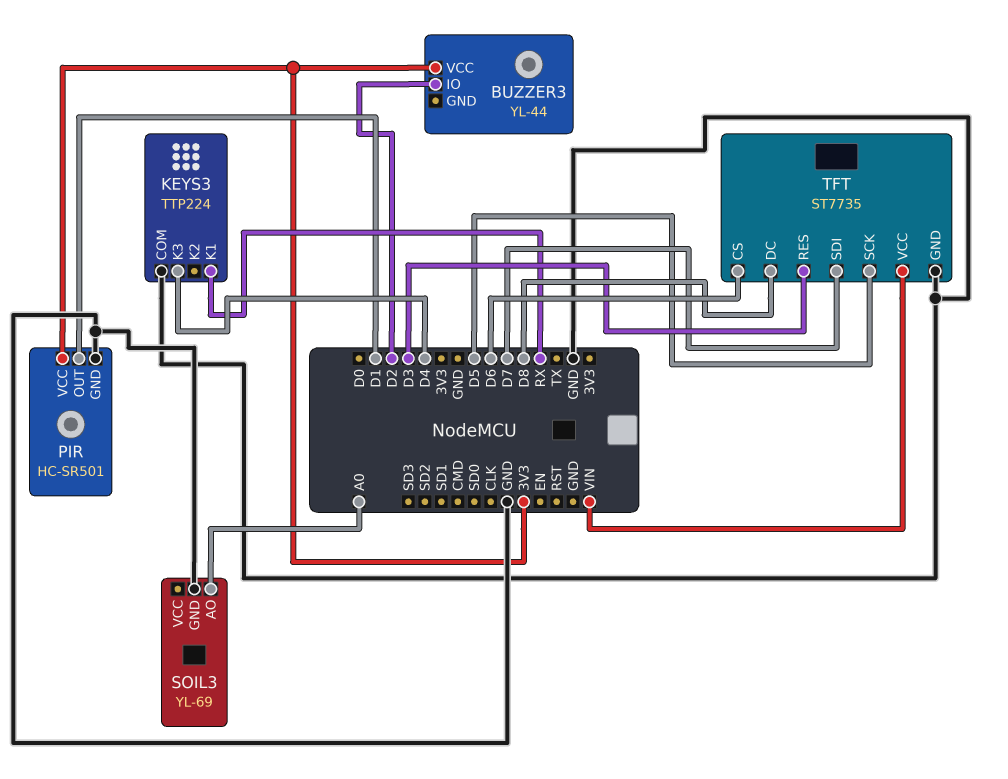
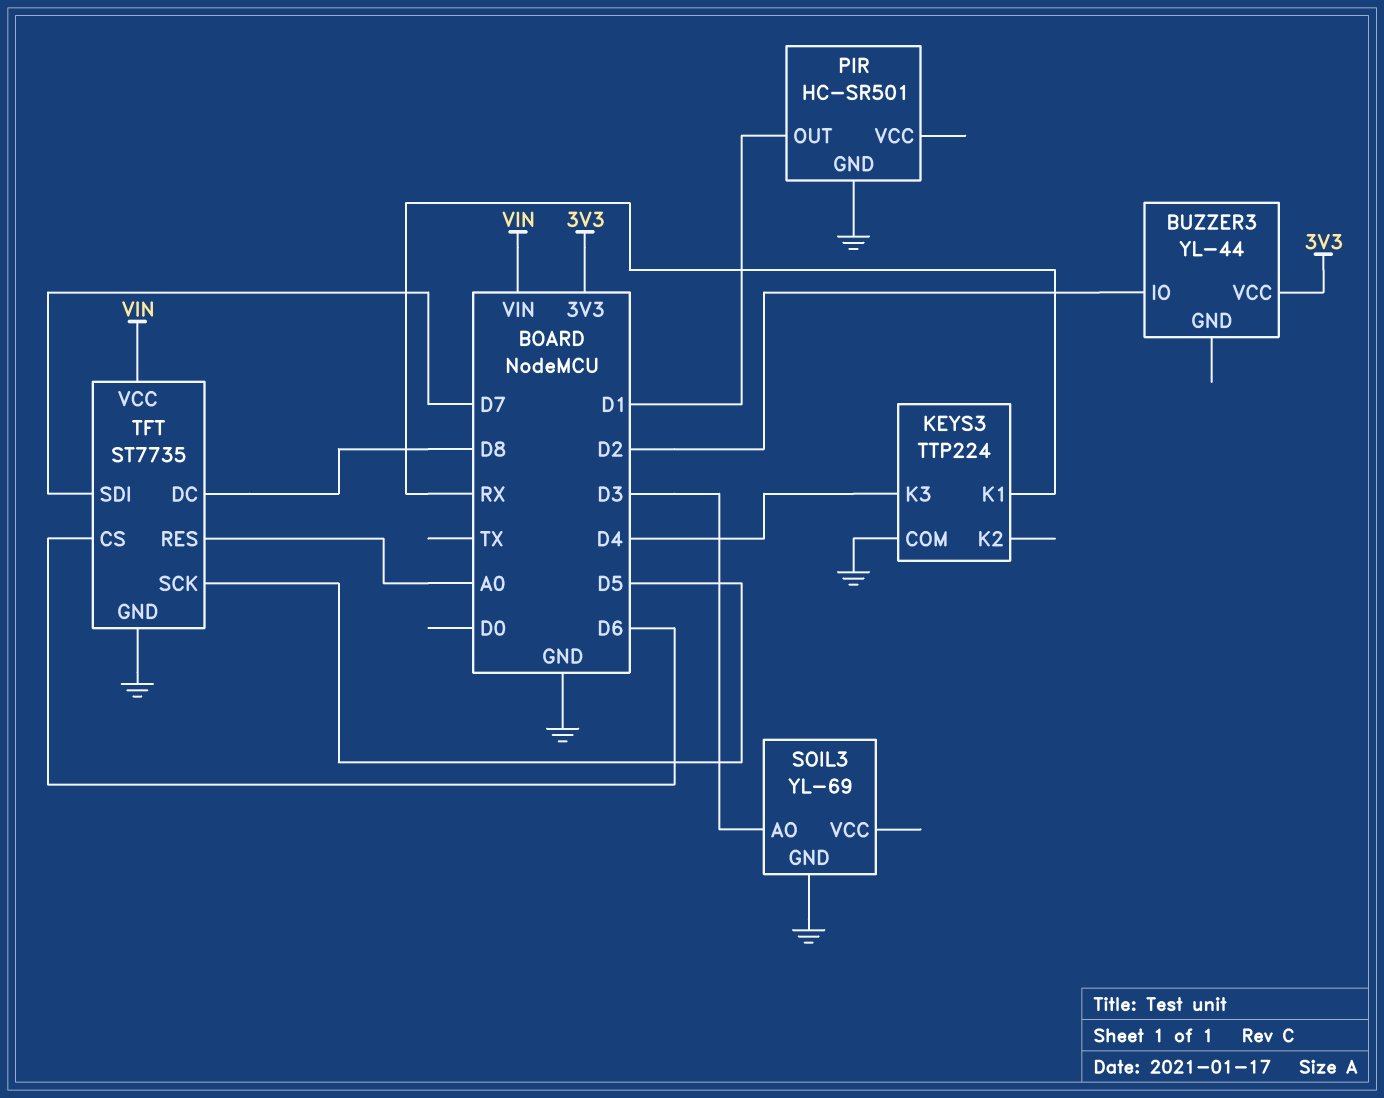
PIR pin VCC: 3V3 -> none
SOIL3 pin AO: A0 -> D3
TFT pin RES: D3 -> A0

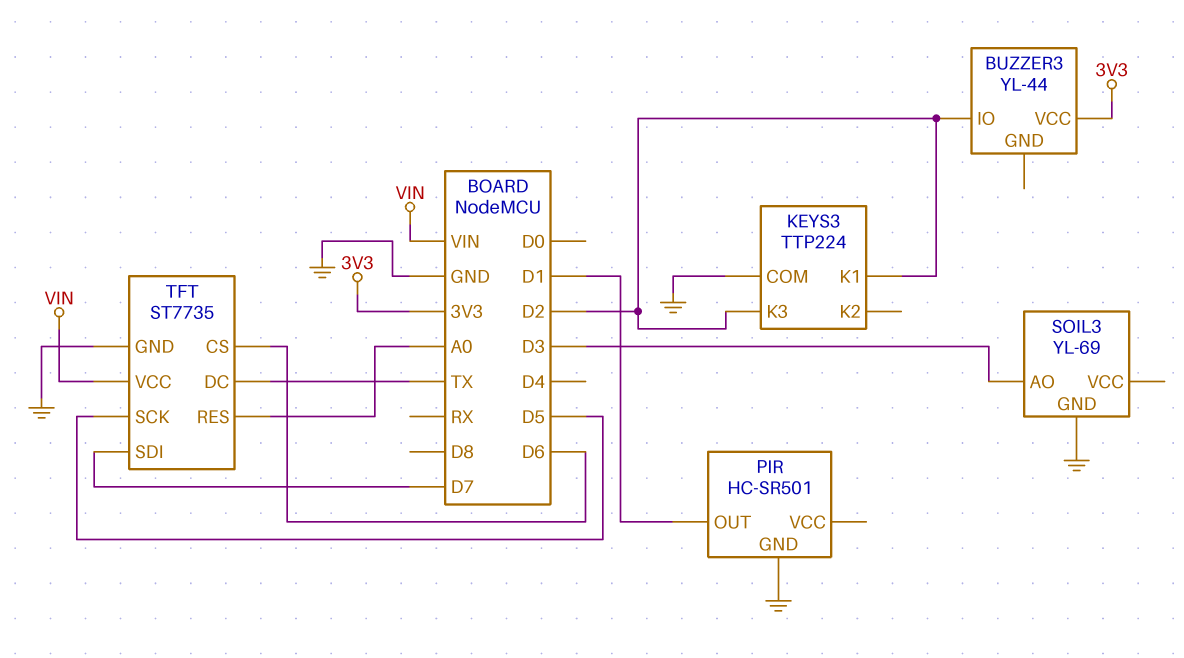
KEYS3 pin K1: RX -> D2
KEYS3 pin K3: D4 -> D2
TFT pin DC: D8 -> TX

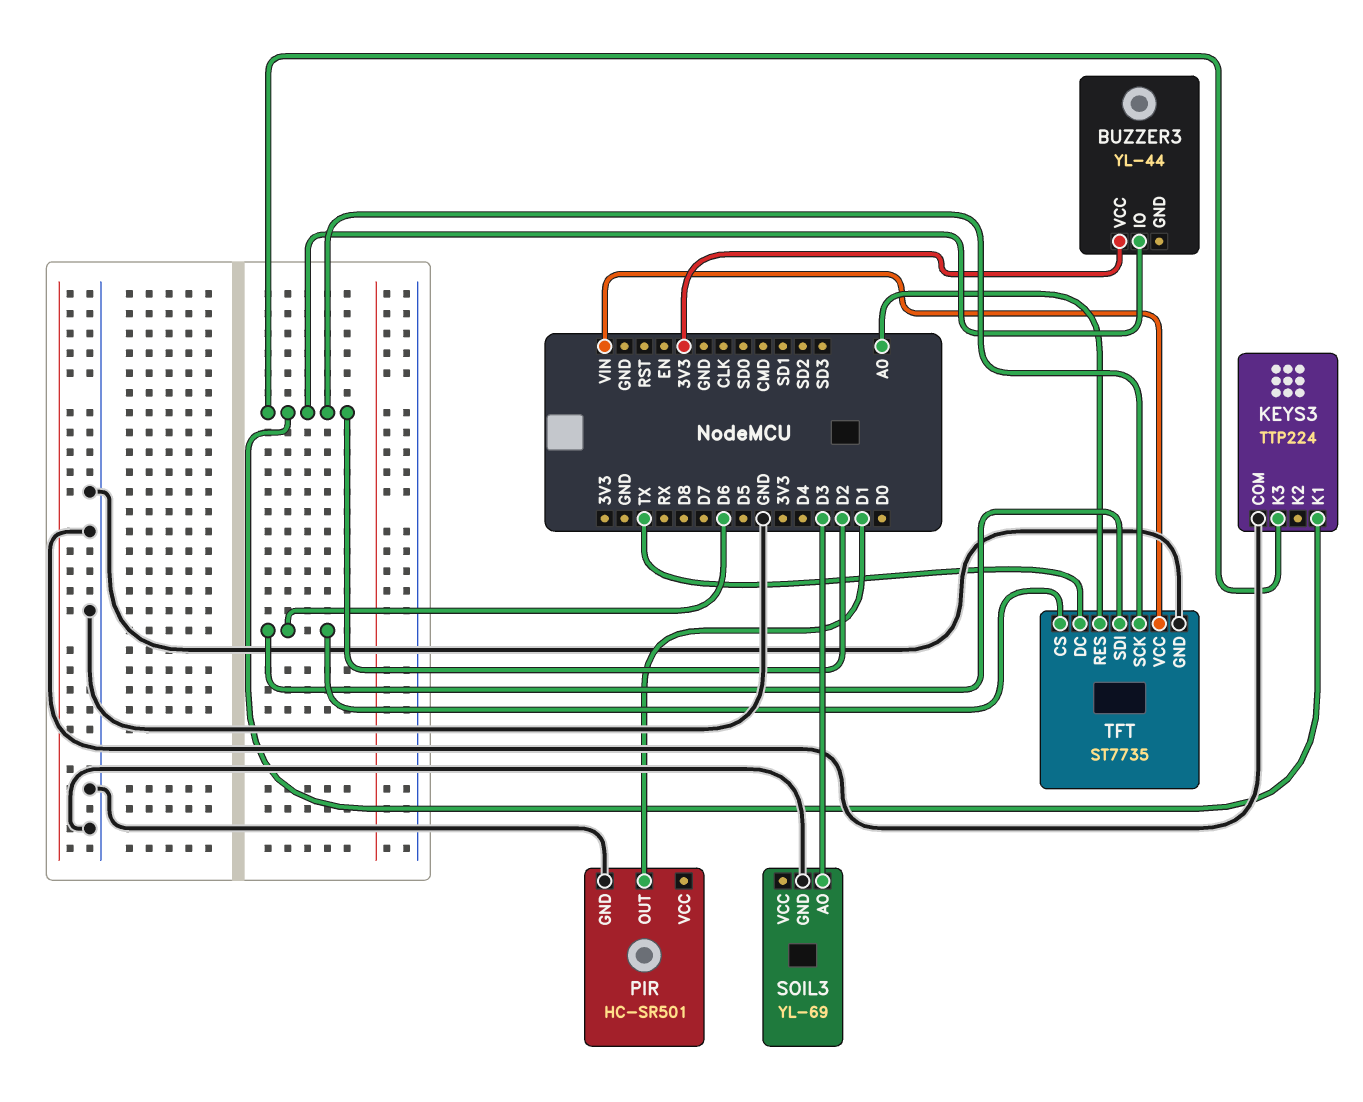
TFT pin SCK: D5 -> D2
TFT pin SDI: D7 -> D6

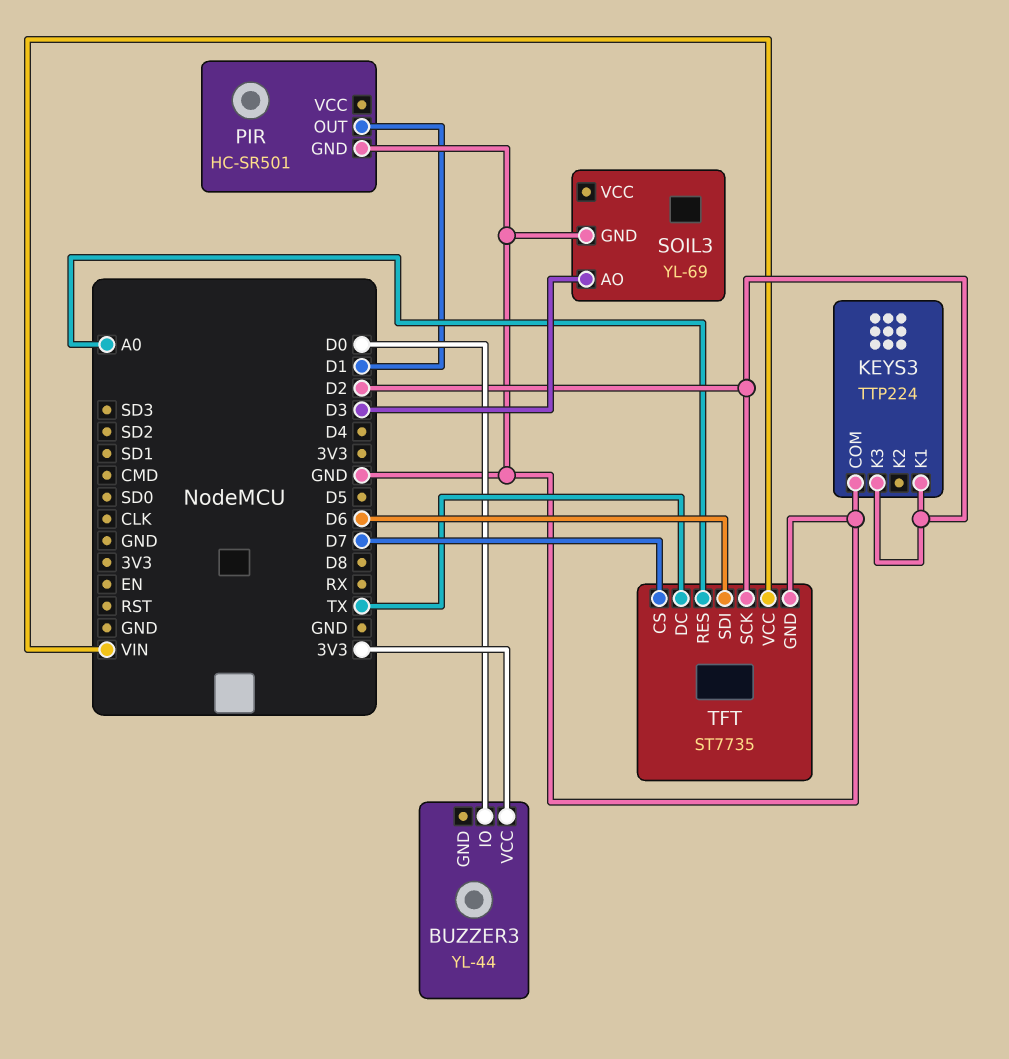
BUZZER3 pin IO: D2 -> D0
TFT pin CS: D6 -> D7

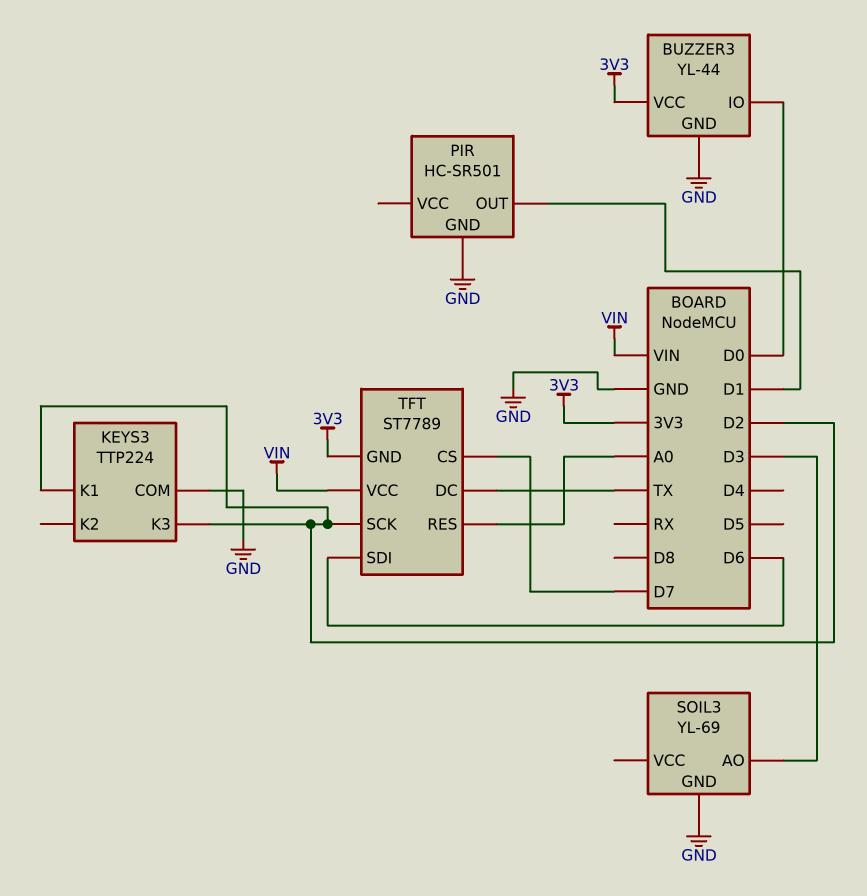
BUZZER3 pin GND: none -> GND
TFT: ST7735 -> ST7789
TFT pin GND: GND -> 3V3

